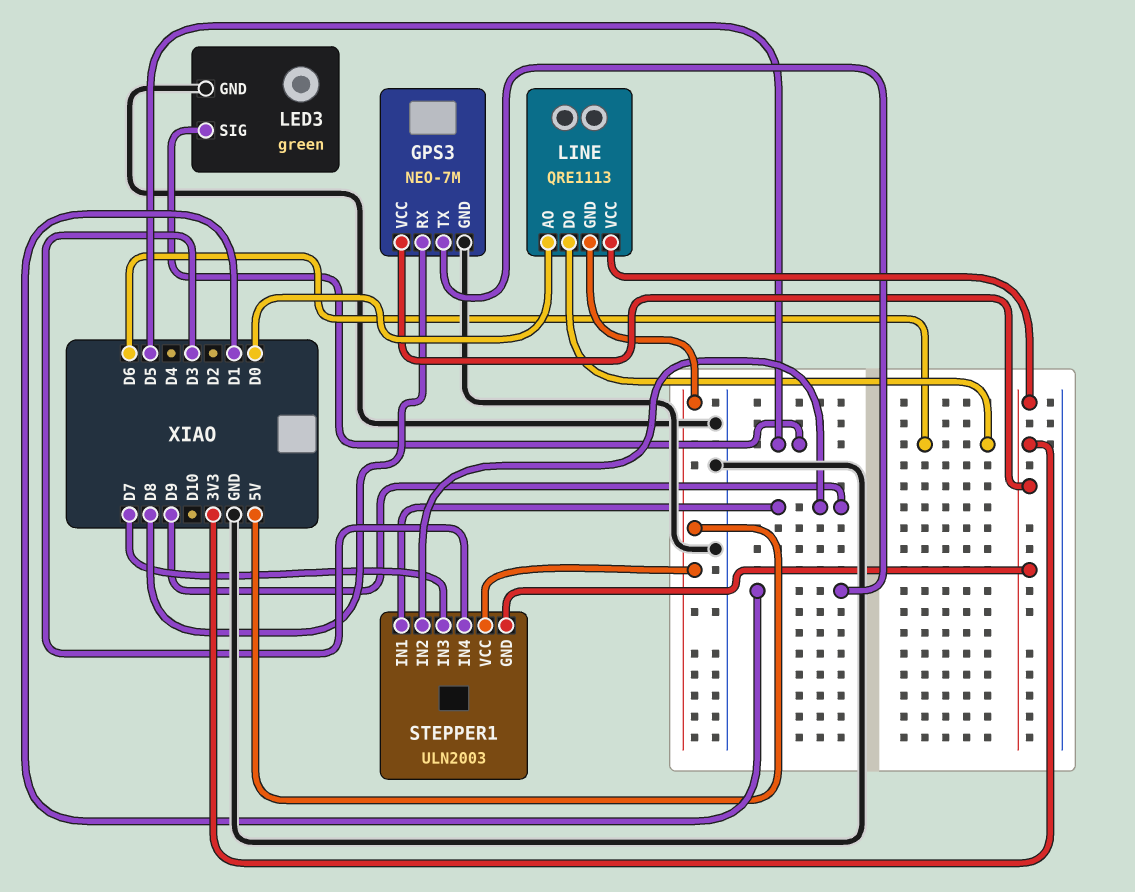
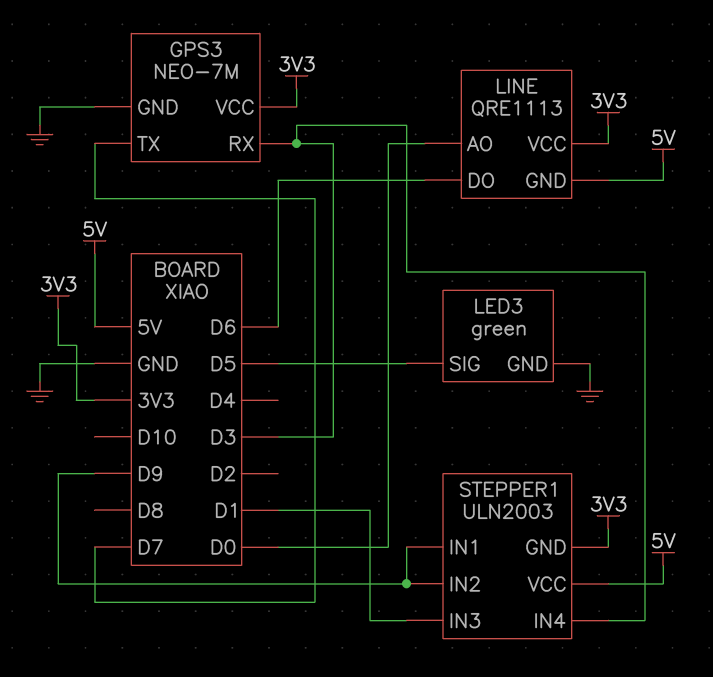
GPS3 pin RX: D8 -> D3
GPS3 pin TX: D1 -> D7
STEPPER1 pin IN3: D7 -> D1

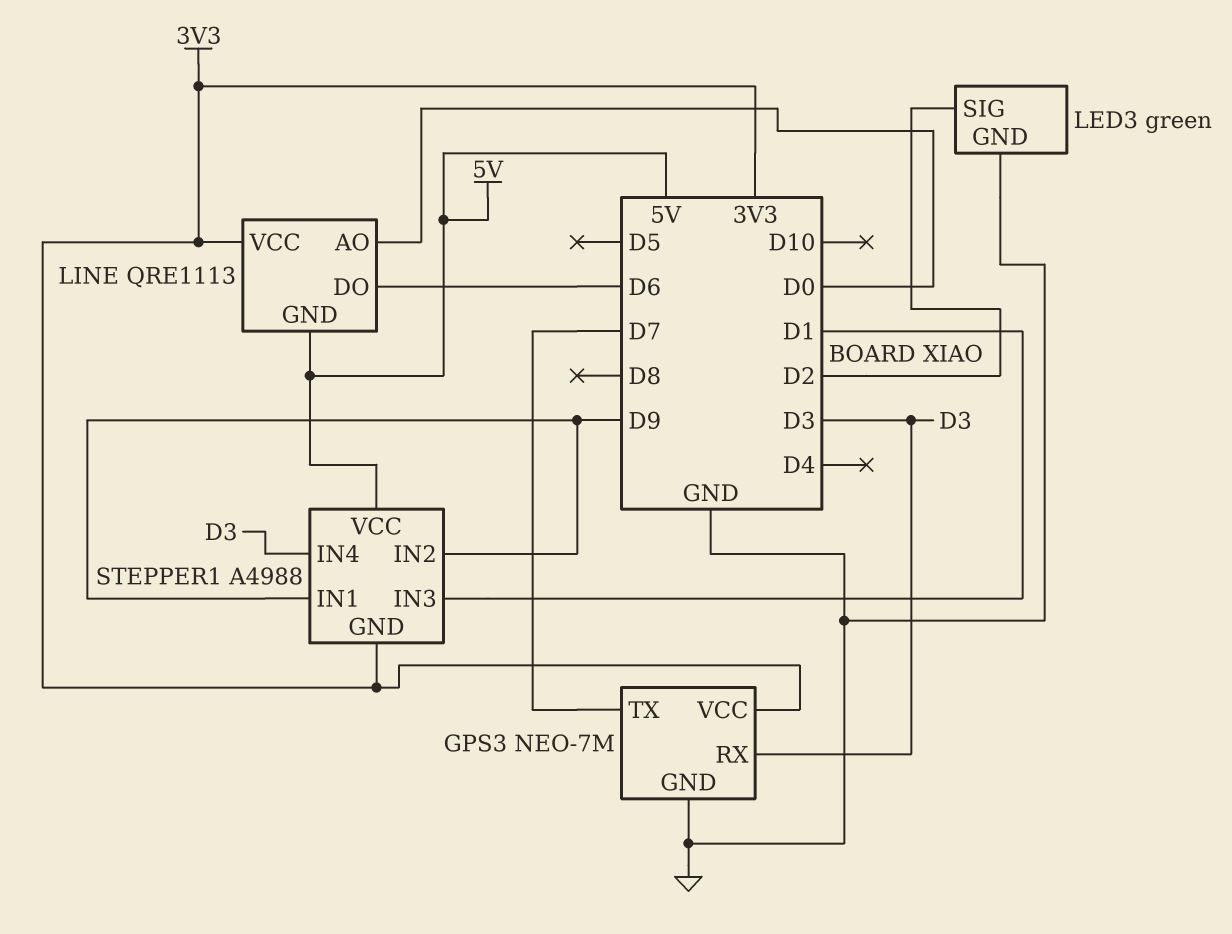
LED3 pin SIG: D5 -> D2
STEPPER1: ULN2003 -> A4988

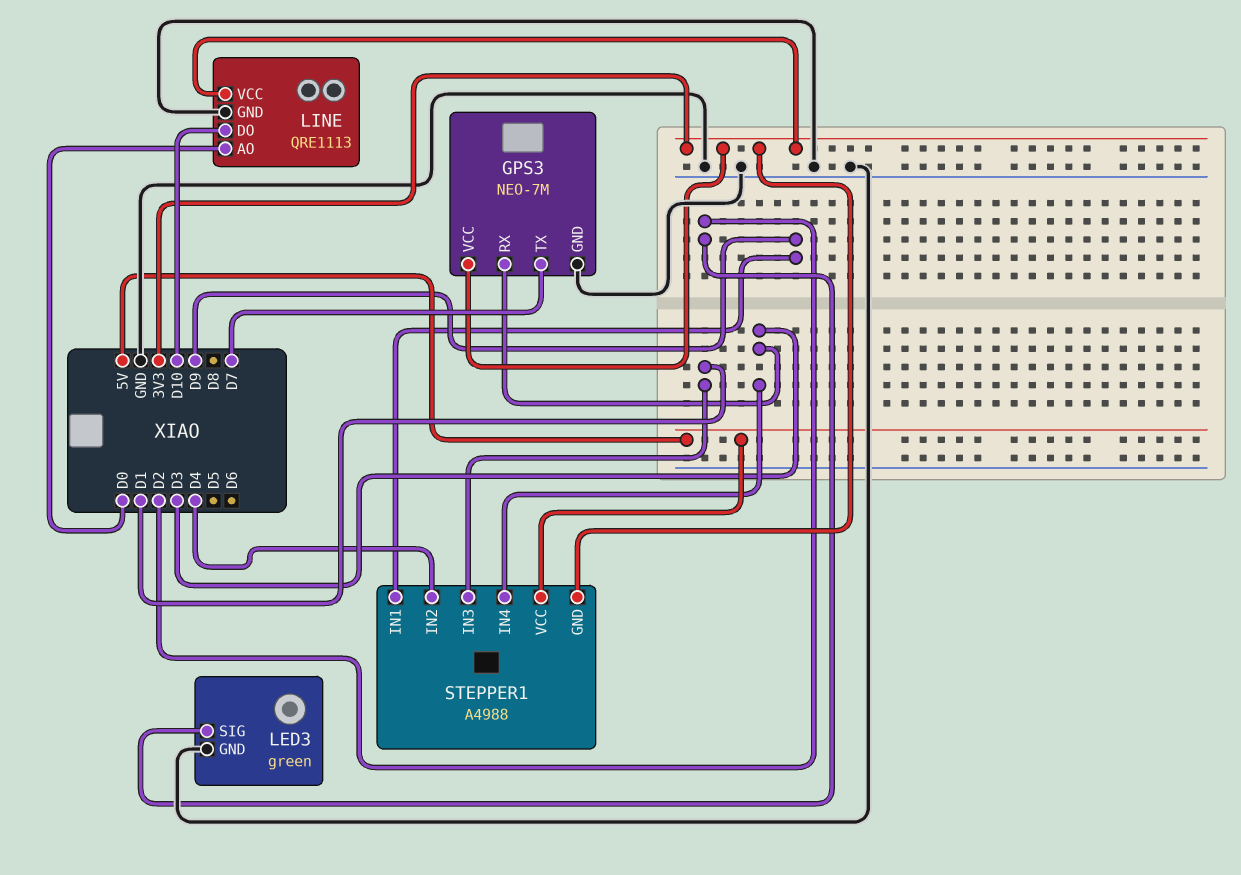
LINE pin DO: D6 -> D10
LINE pin GND: 5V -> GND
STEPPER1 pin IN2: D9 -> D4

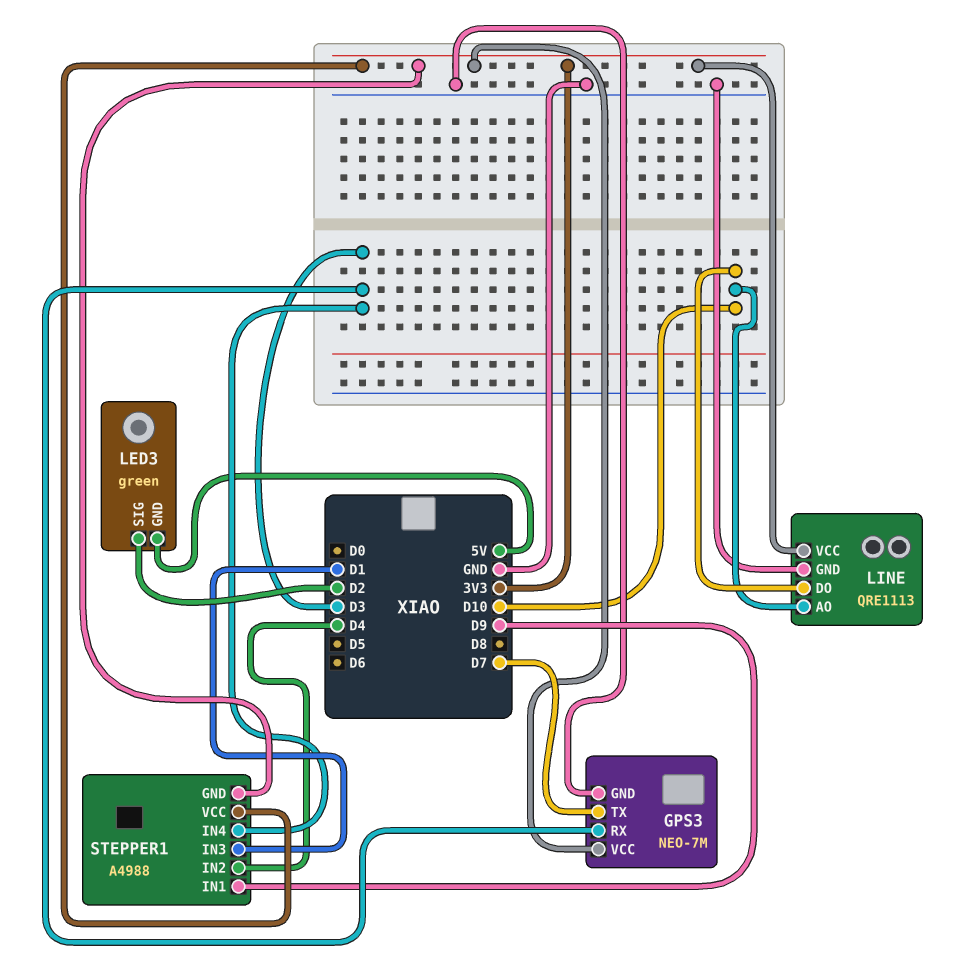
LED3 pin GND: GND -> 5V
LINE pin AO: D0 -> D10
STEPPER1 pin VCC: 5V -> 3V3

